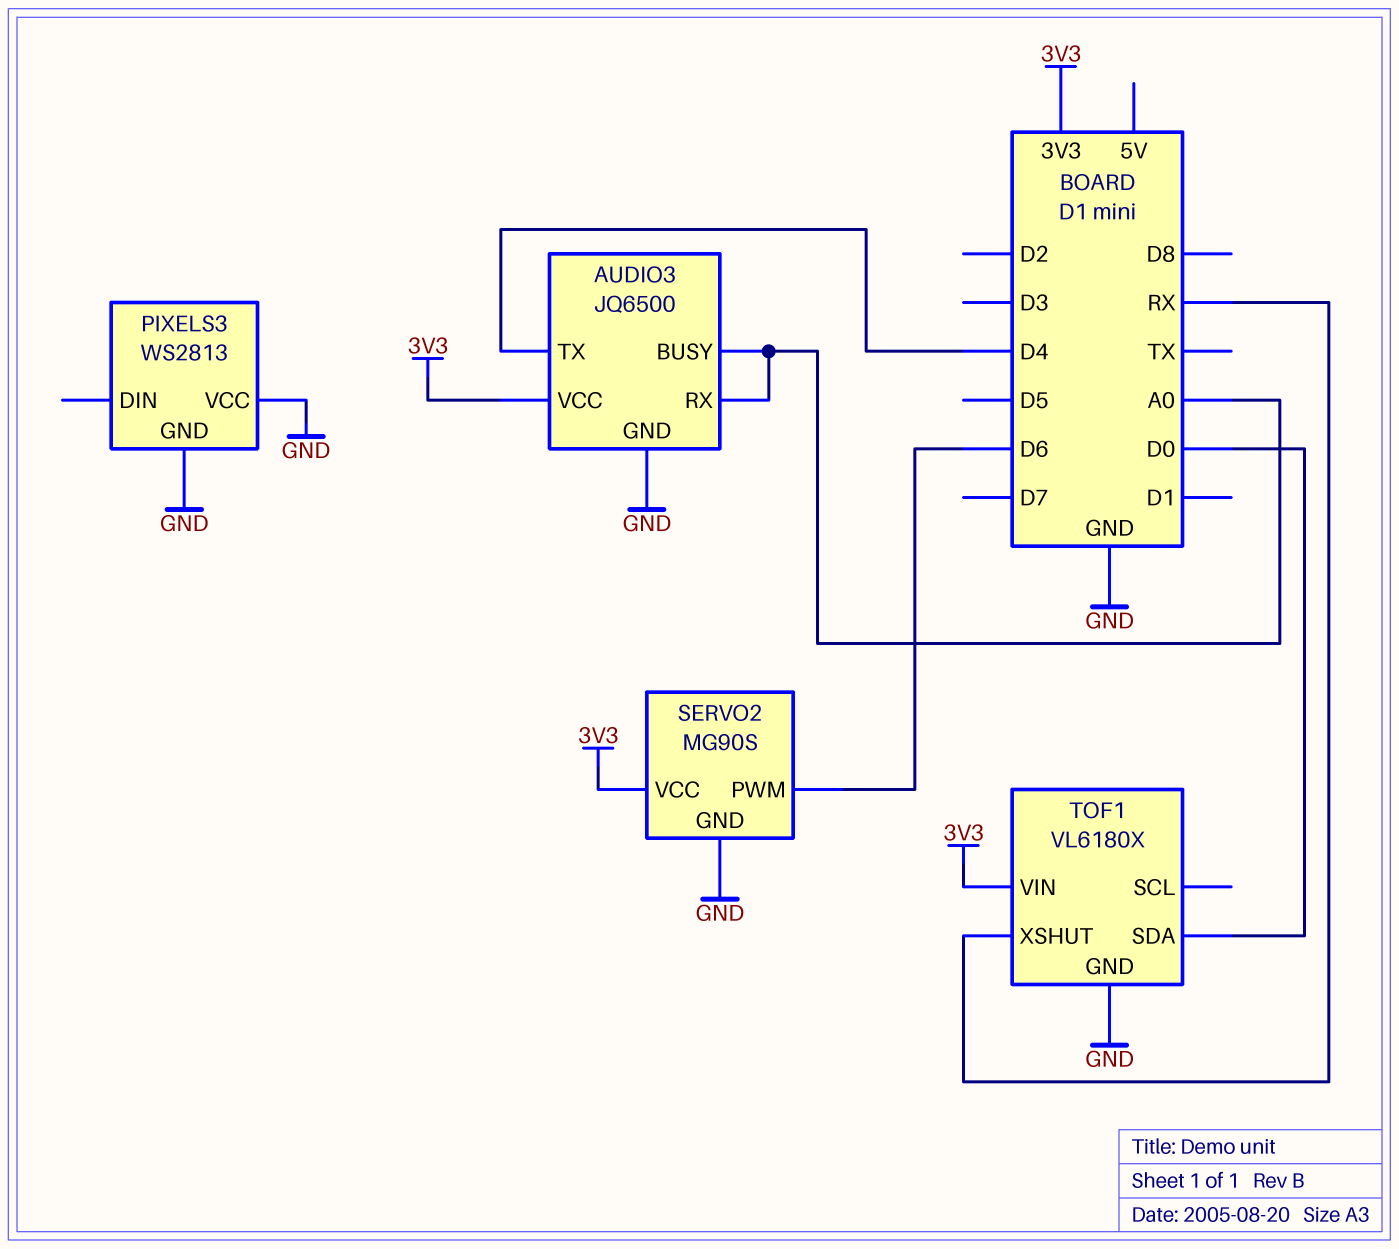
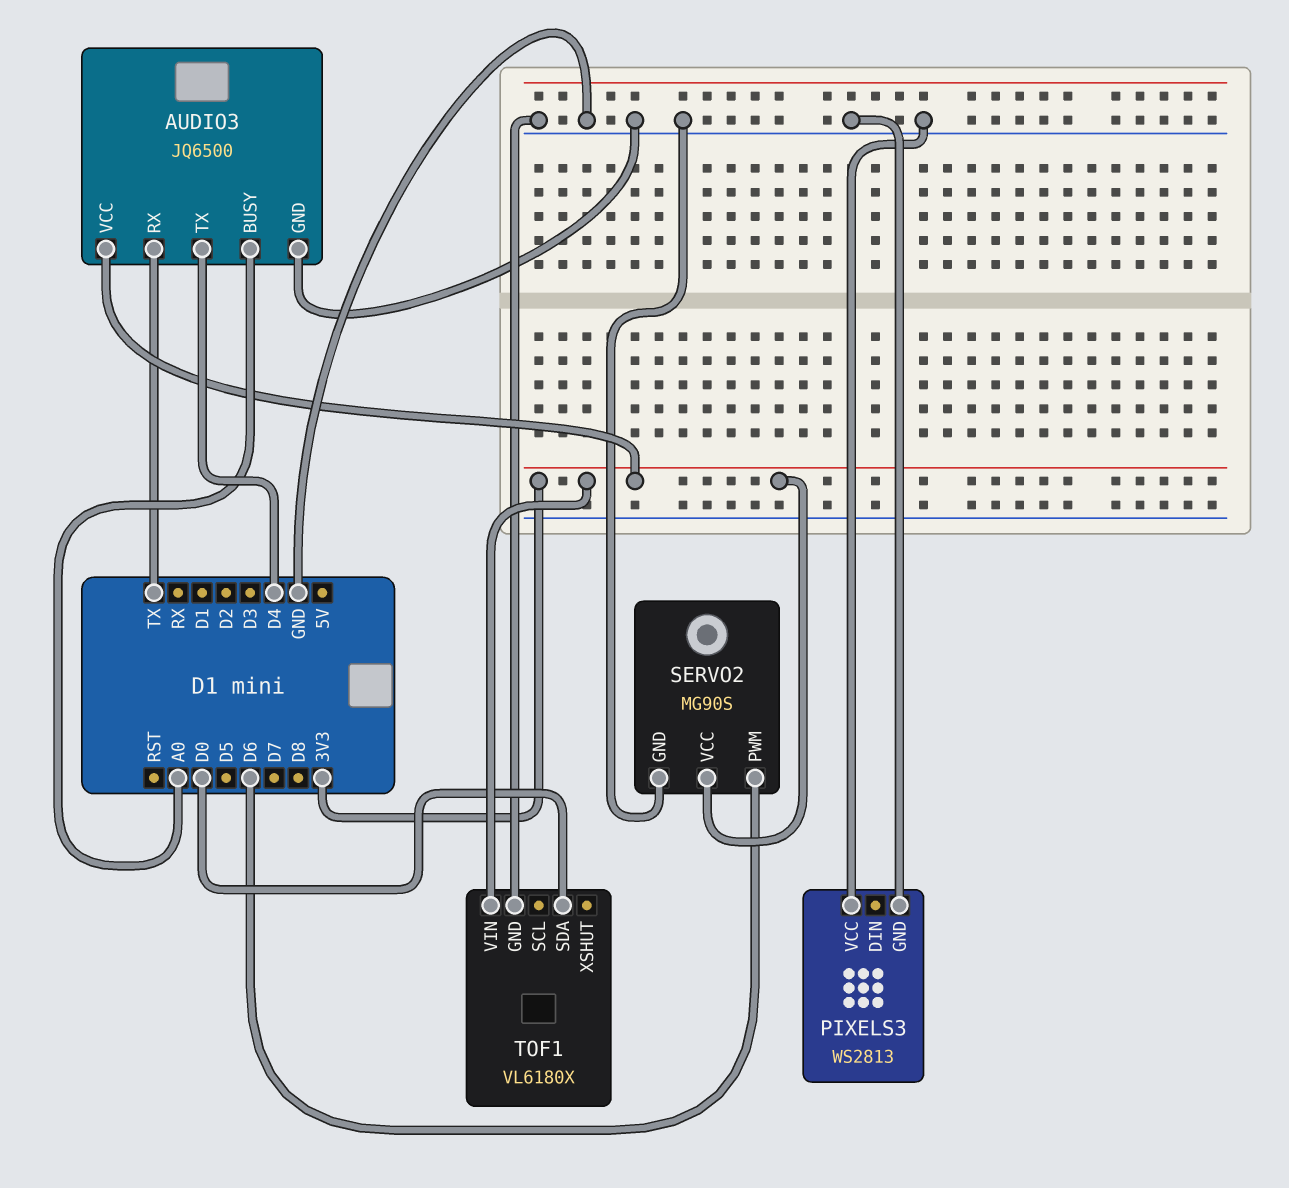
AUDIO3 pin RX: A0 -> TX
TOF1 pin XSHUT: RX -> none

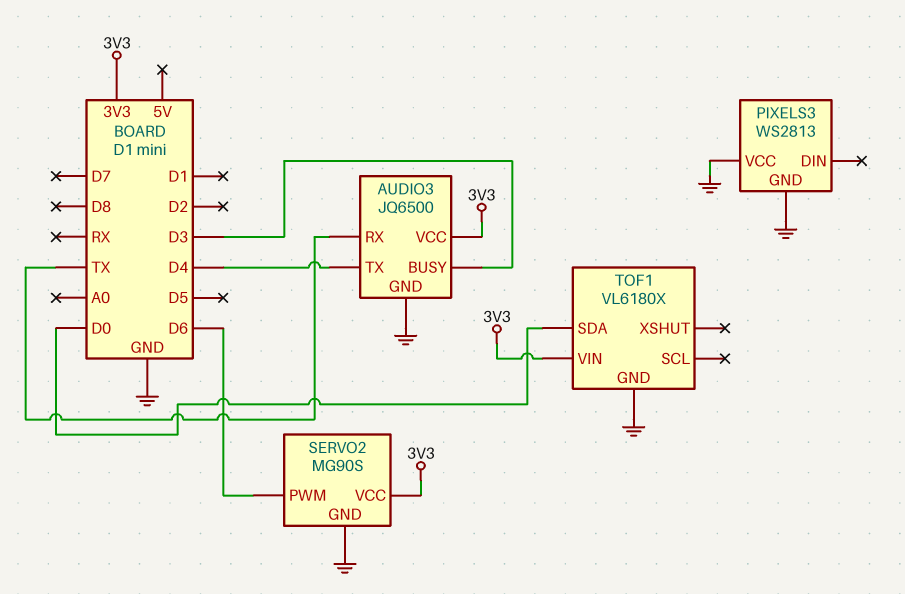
AUDIO3 pin BUSY: A0 -> D3

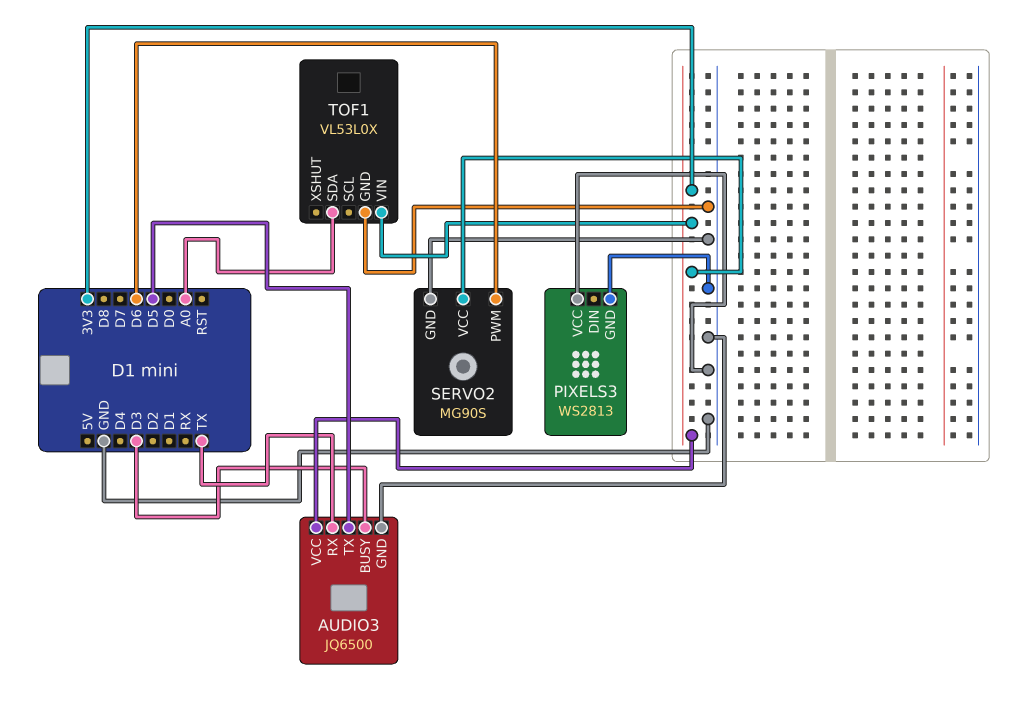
AUDIO3 pin TX: D4 -> D5
TOF1: VL6180X -> VL53L0X
TOF1 pin SDA: D0 -> A0

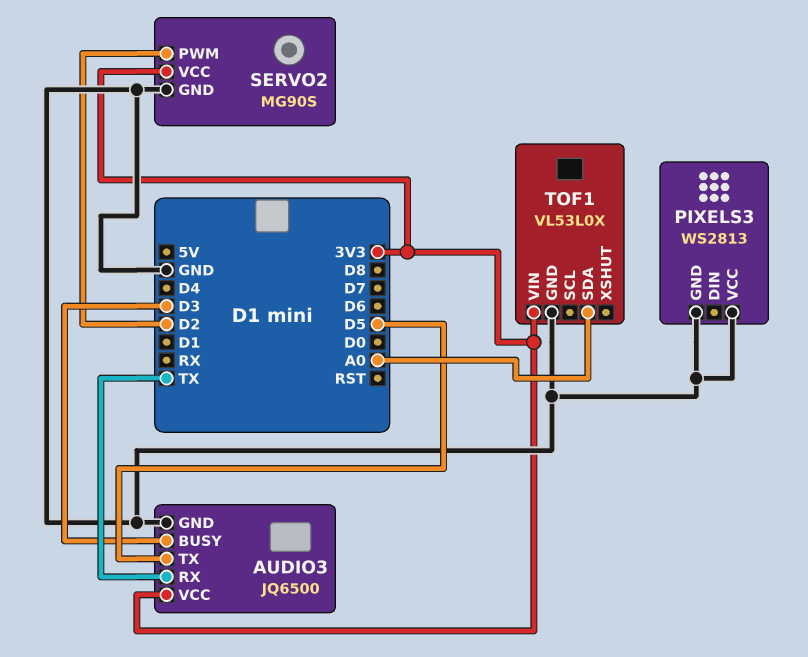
SERVO2 pin PWM: D6 -> D2

